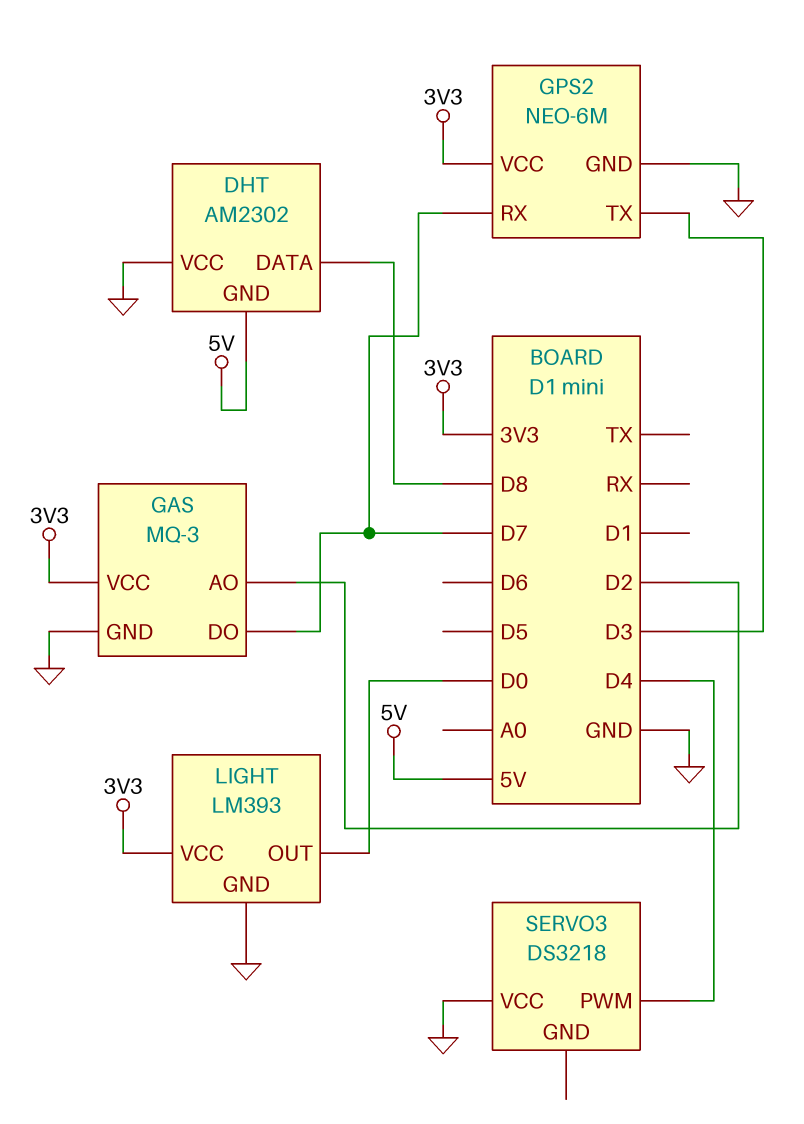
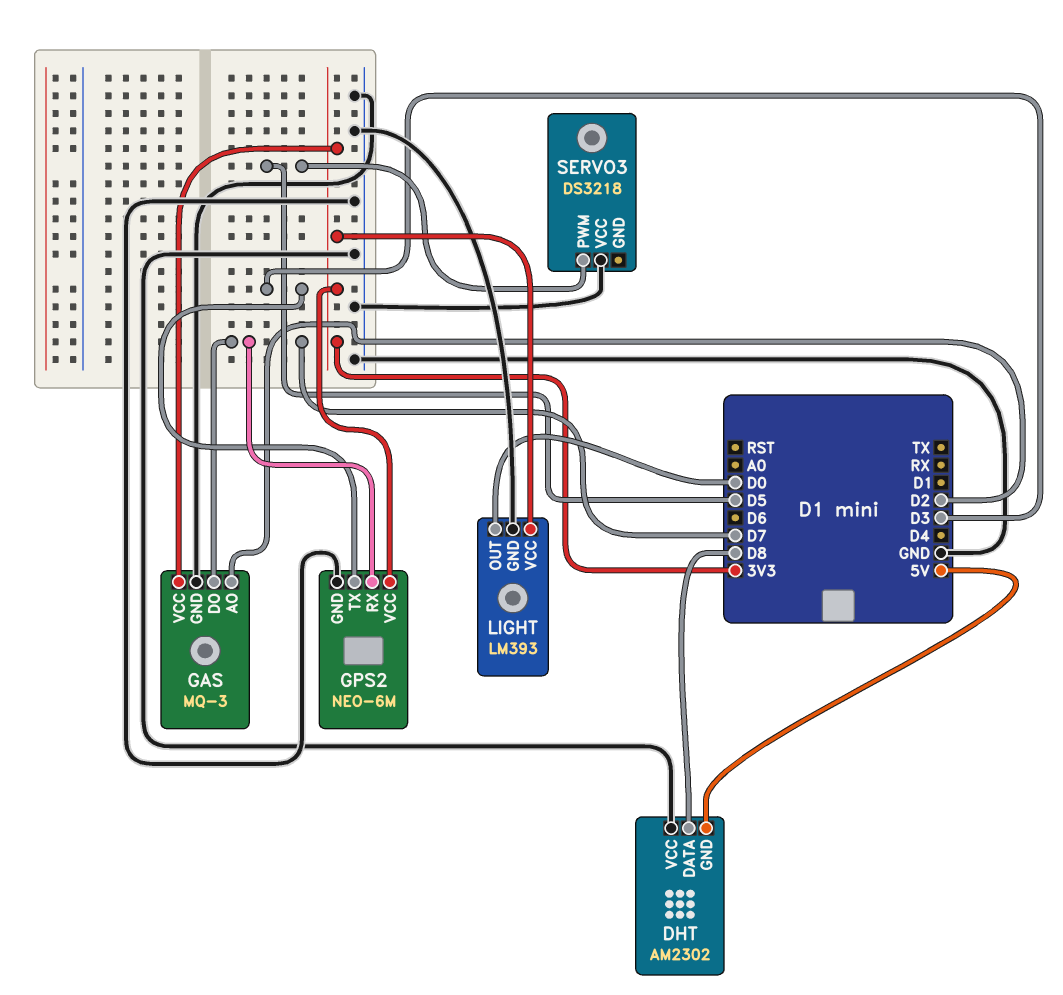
SERVO3 pin PWM: D4 -> D5

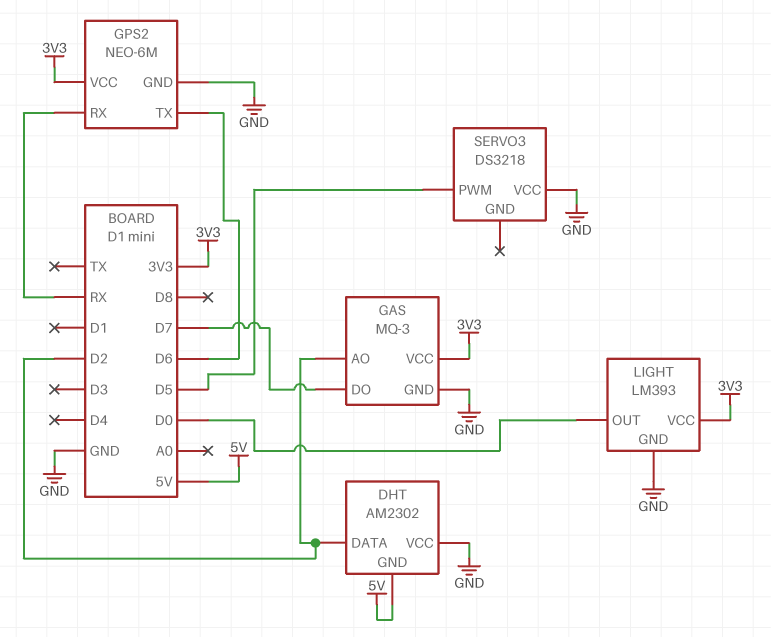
DHT pin DATA: D8 -> D2
GPS2 pin RX: D7 -> RX
GPS2 pin TX: D3 -> D6

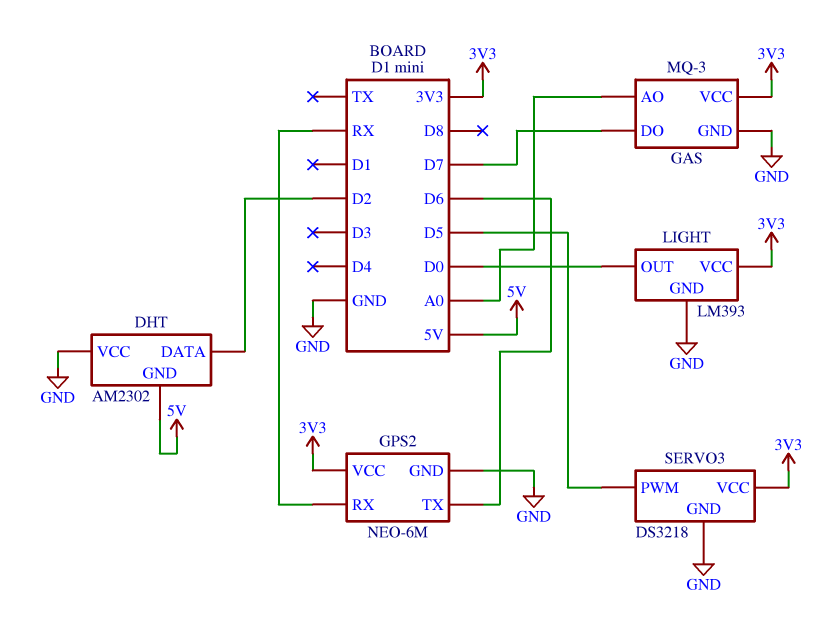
GAS pin AO: D2 -> A0
SERVO3 pin GND: none -> GND
SERVO3 pin VCC: GND -> 3V3

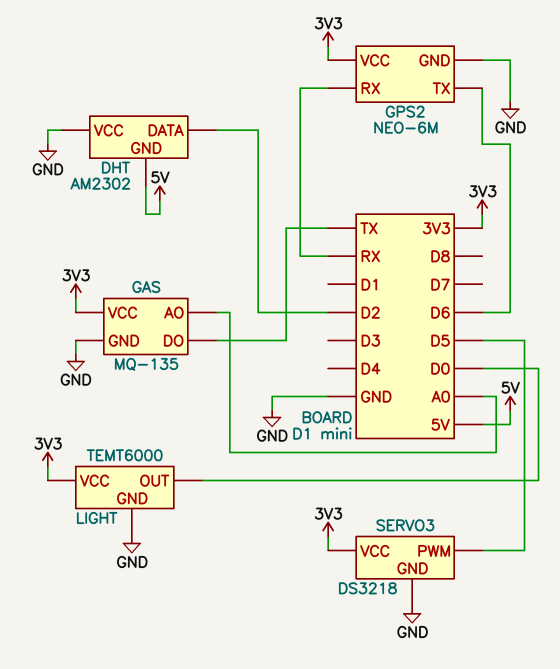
GAS: MQ-3 -> MQ-135
GAS pin DO: D7 -> TX
LIGHT: LM393 -> TEMT6000

